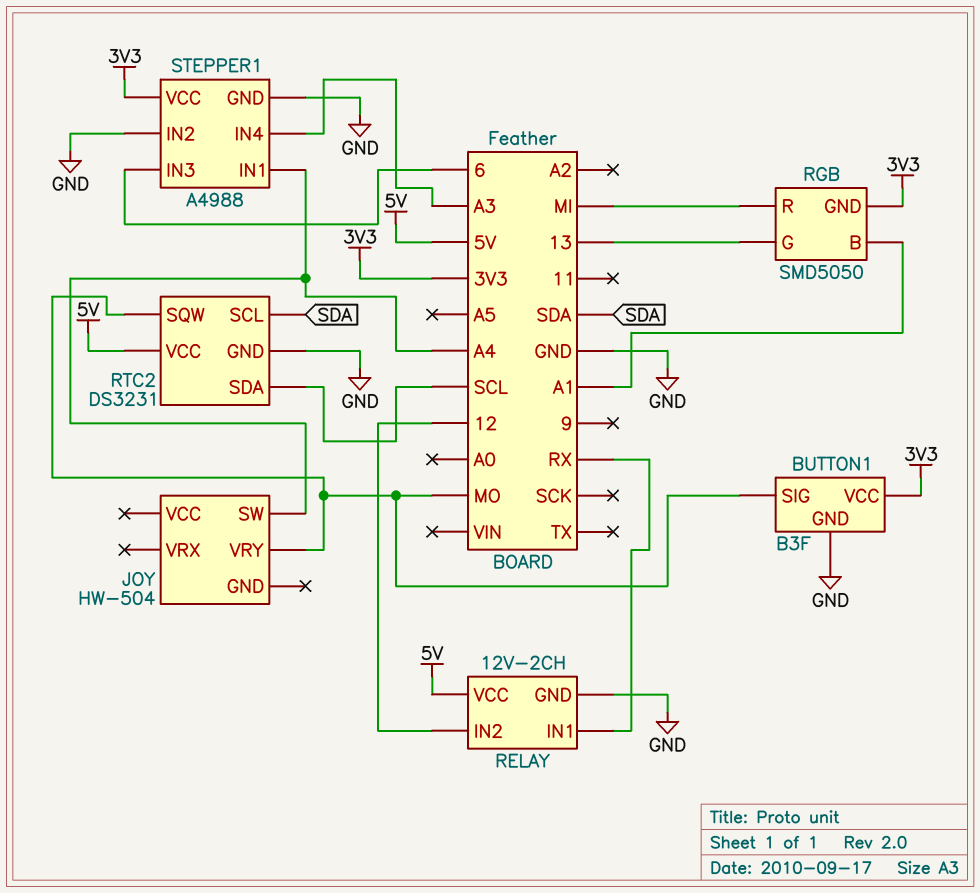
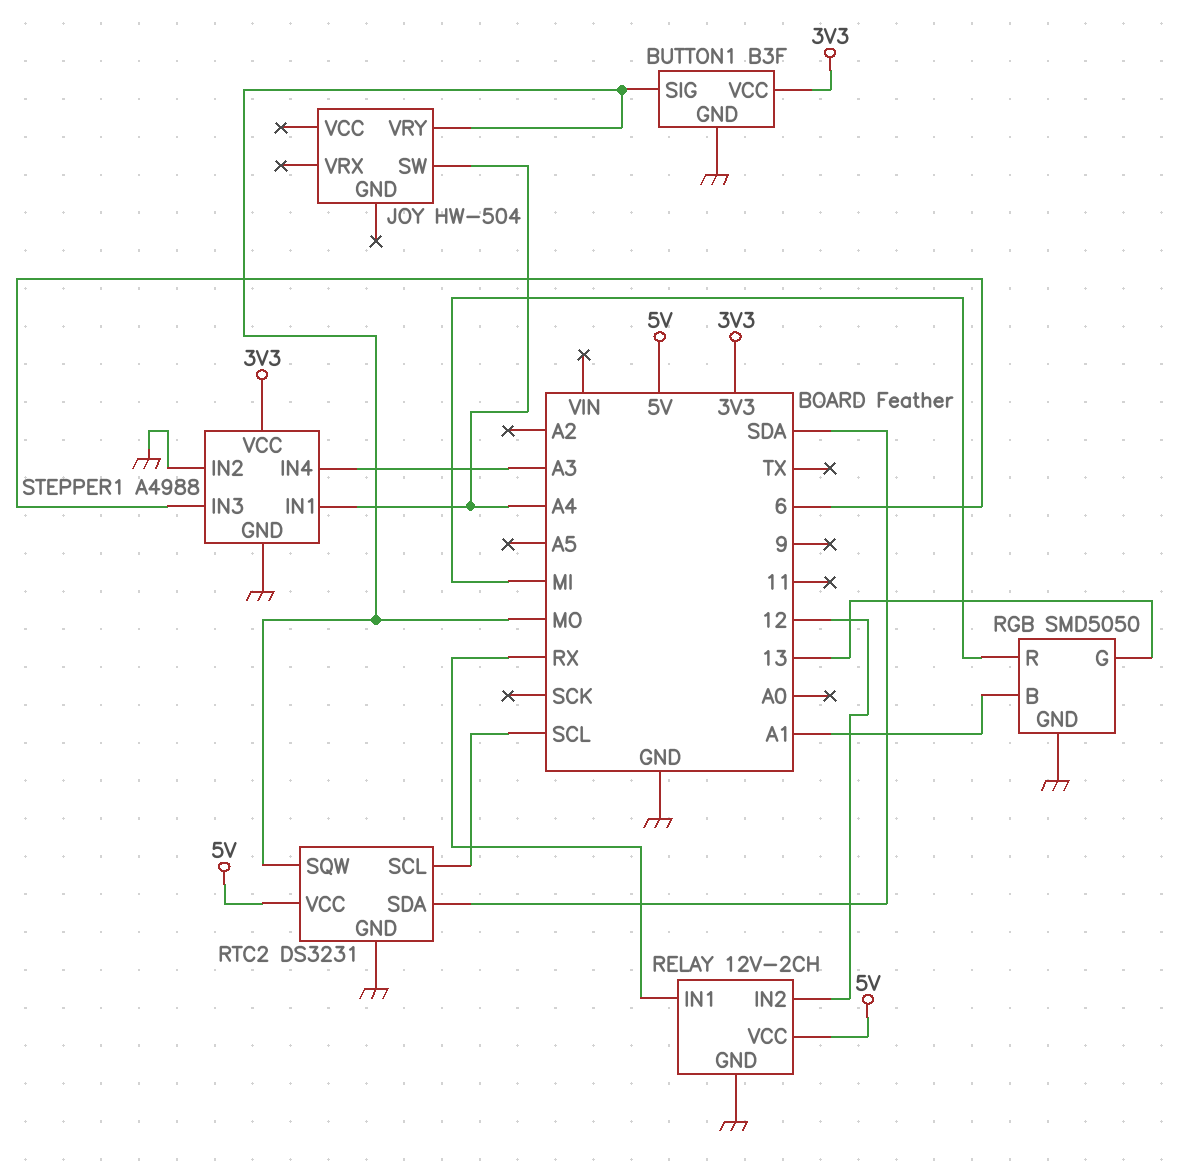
RGB pin GND: 3V3 -> GND
RTC2 pin SCL: SDA -> SCL
RTC2 pin SDA: SCL -> SDA

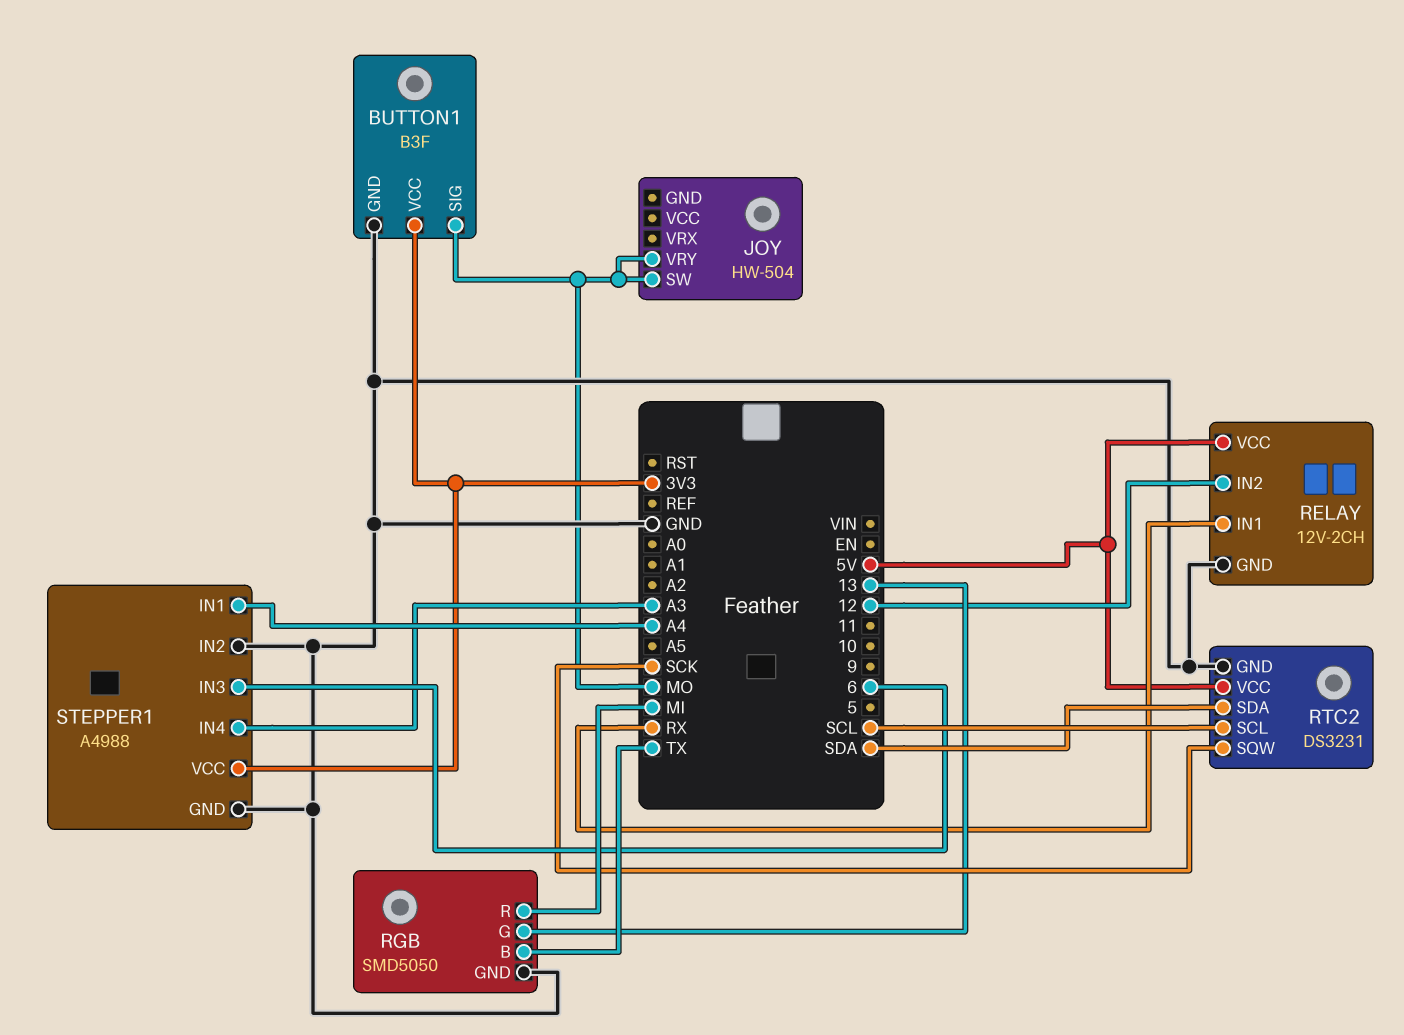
JOY pin SW: A4 -> MO
RGB pin B: A1 -> TX
RTC2 pin SQW: MO -> SCK

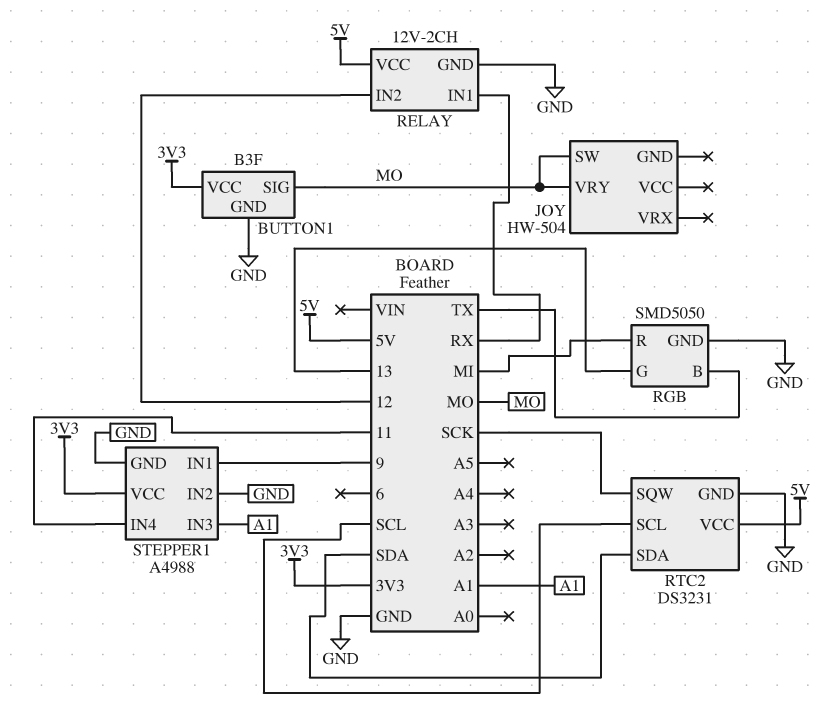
STEPPER1 pin IN1: A4 -> 9
STEPPER1 pin IN3: 6 -> A1
STEPPER1 pin IN4: A3 -> 11

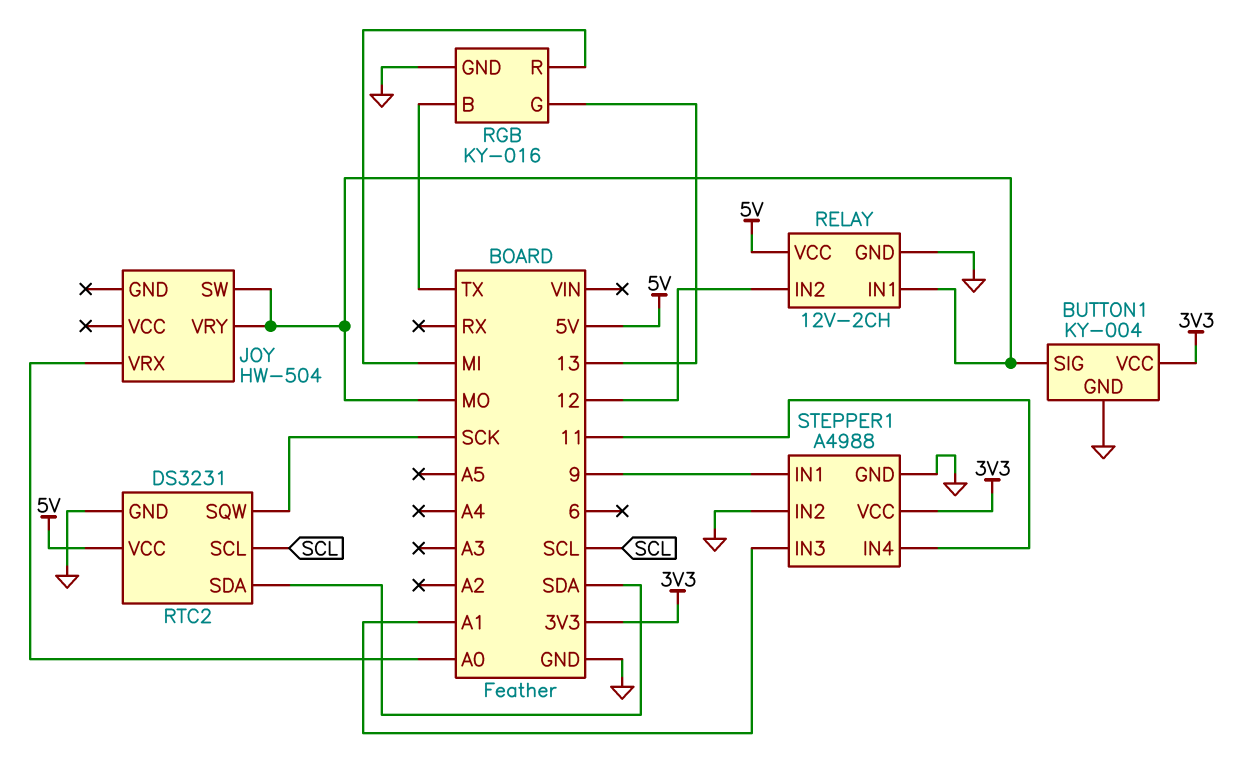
BUTTON1: B3F -> KY-004
JOY pin VRX: none -> A0
RELAY pin IN1: RX -> MO
RGB: SMD5050 -> KY-016

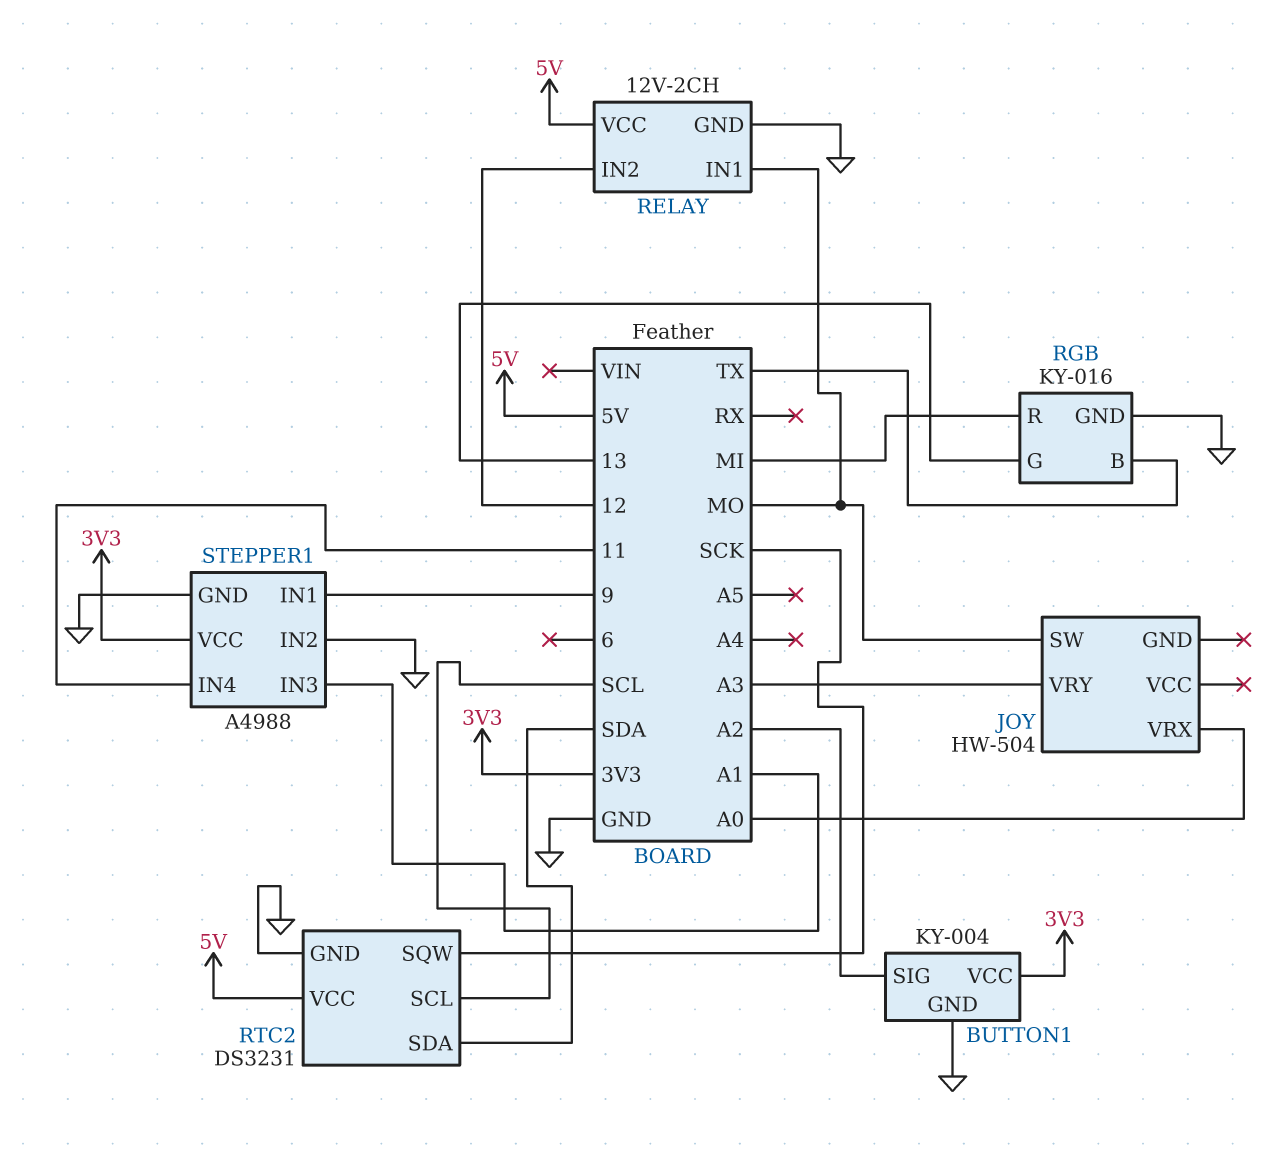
BUTTON1 pin SIG: MO -> A2
JOY pin VRY: MO -> A3

